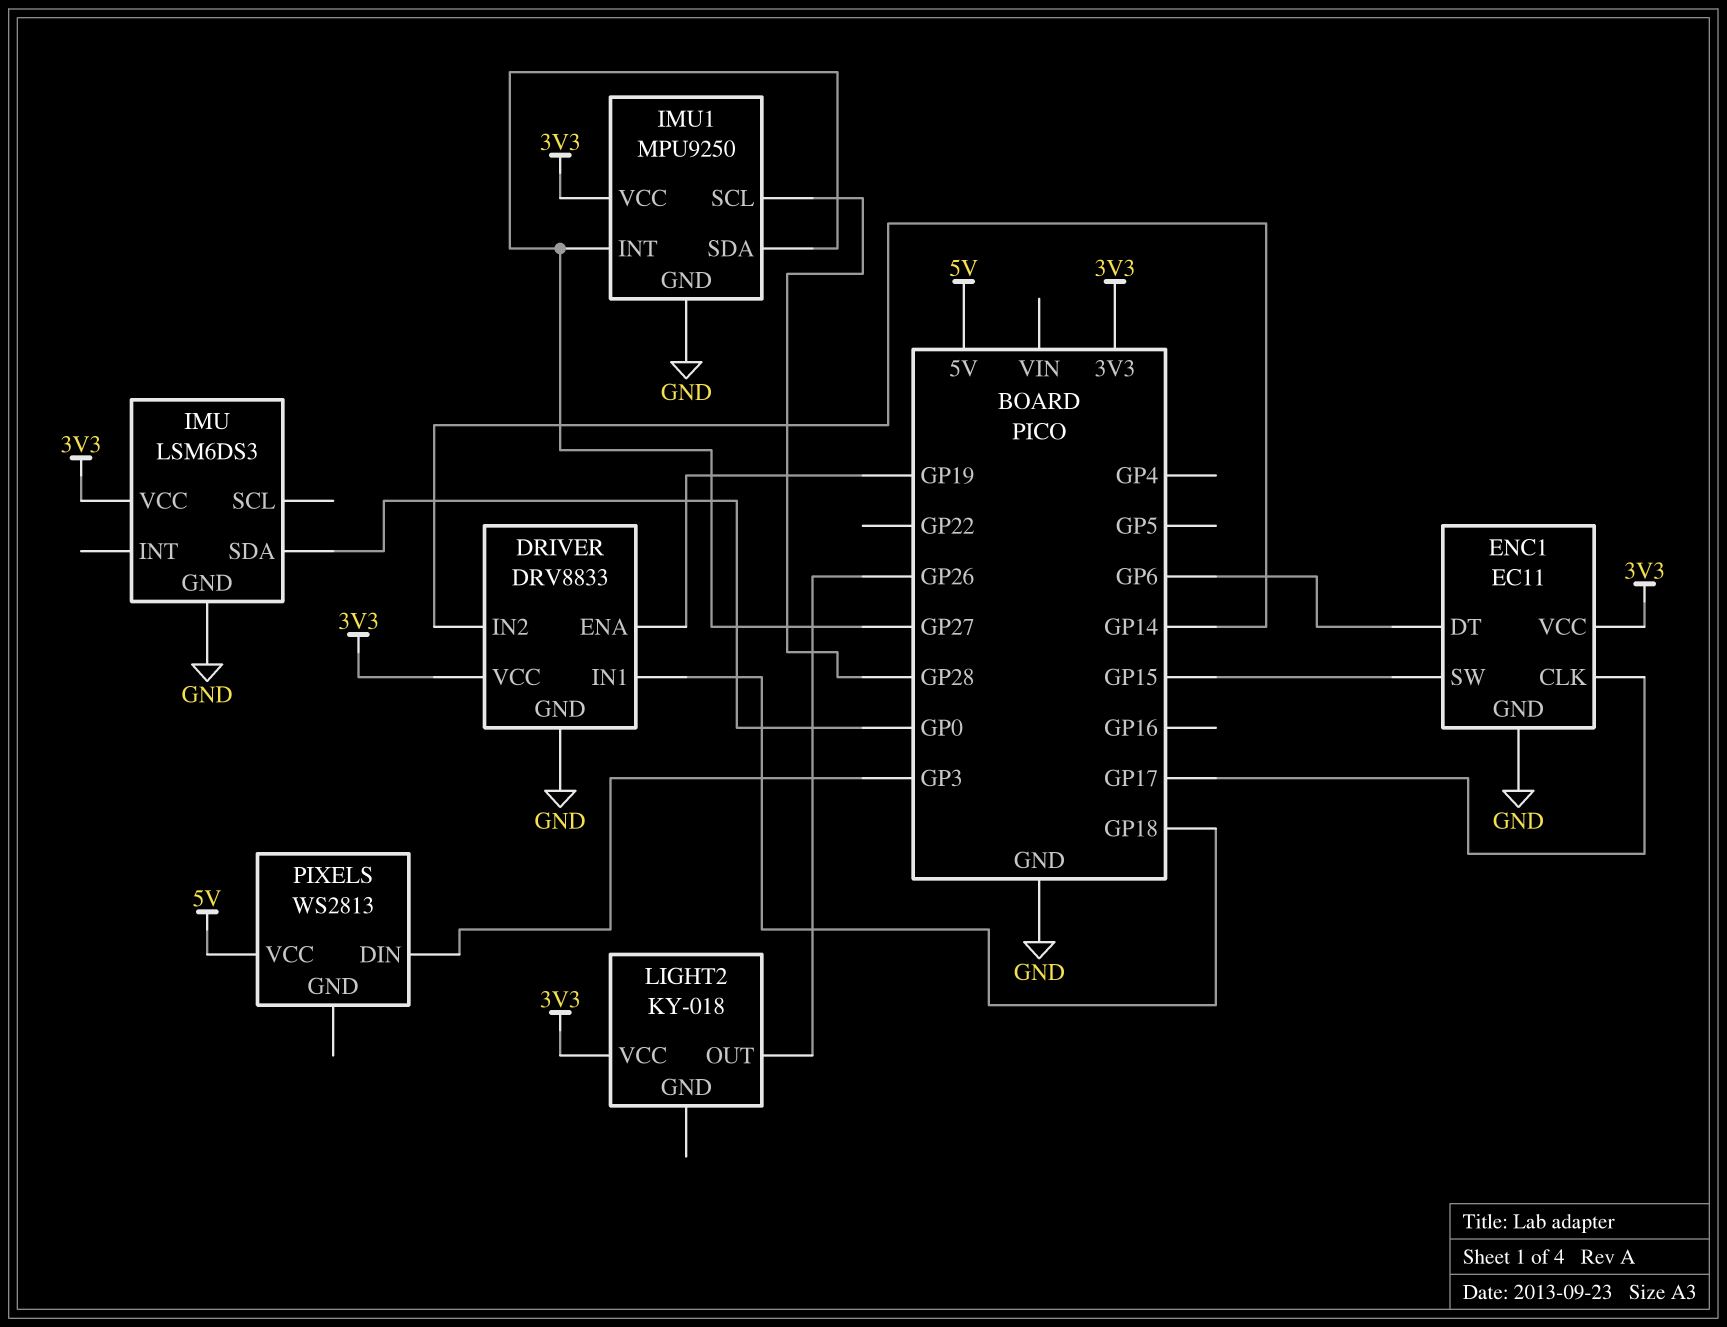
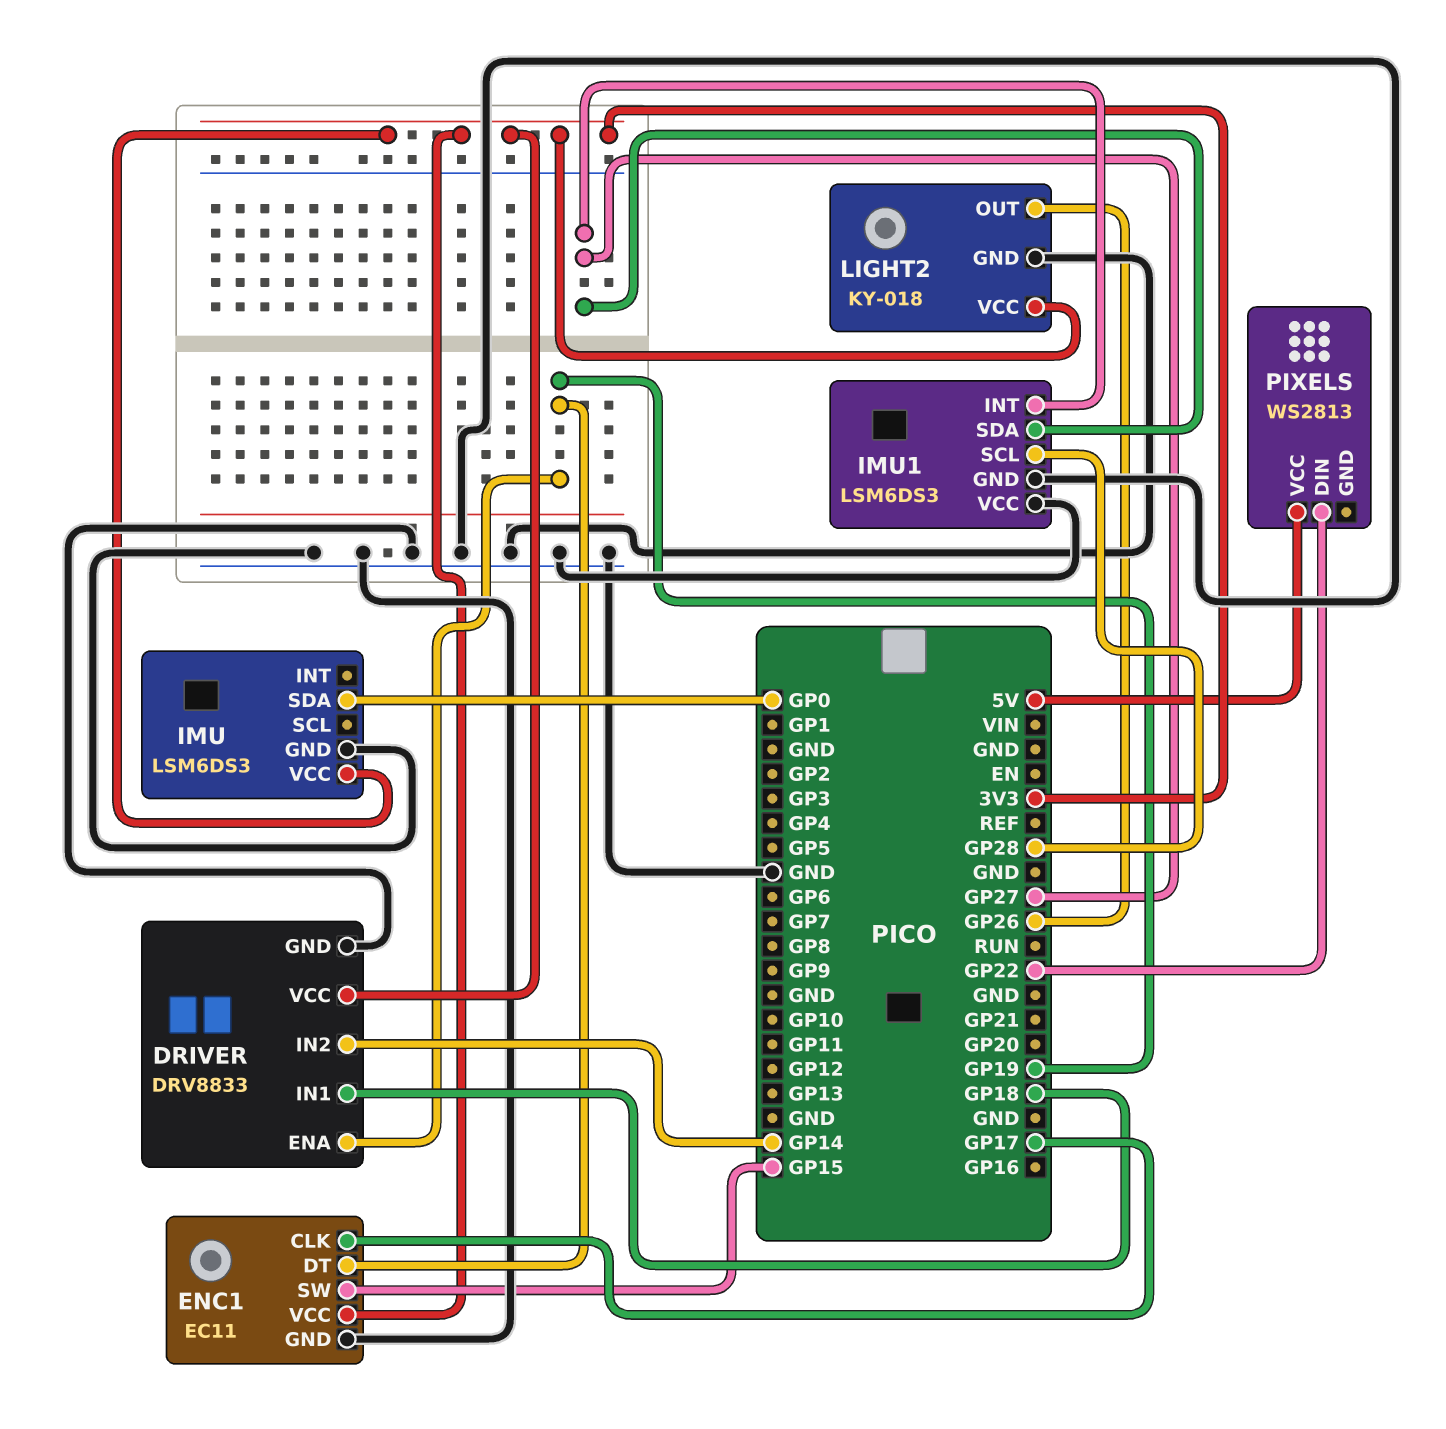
ENC1 pin DT: GP6 -> GP19
IMU1: MPU9250 -> LSM6DS3
IMU1 pin VCC: 3V3 -> GND
LIGHT2 pin GND: none -> GND
PIXELS pin DIN: GP3 -> GP22

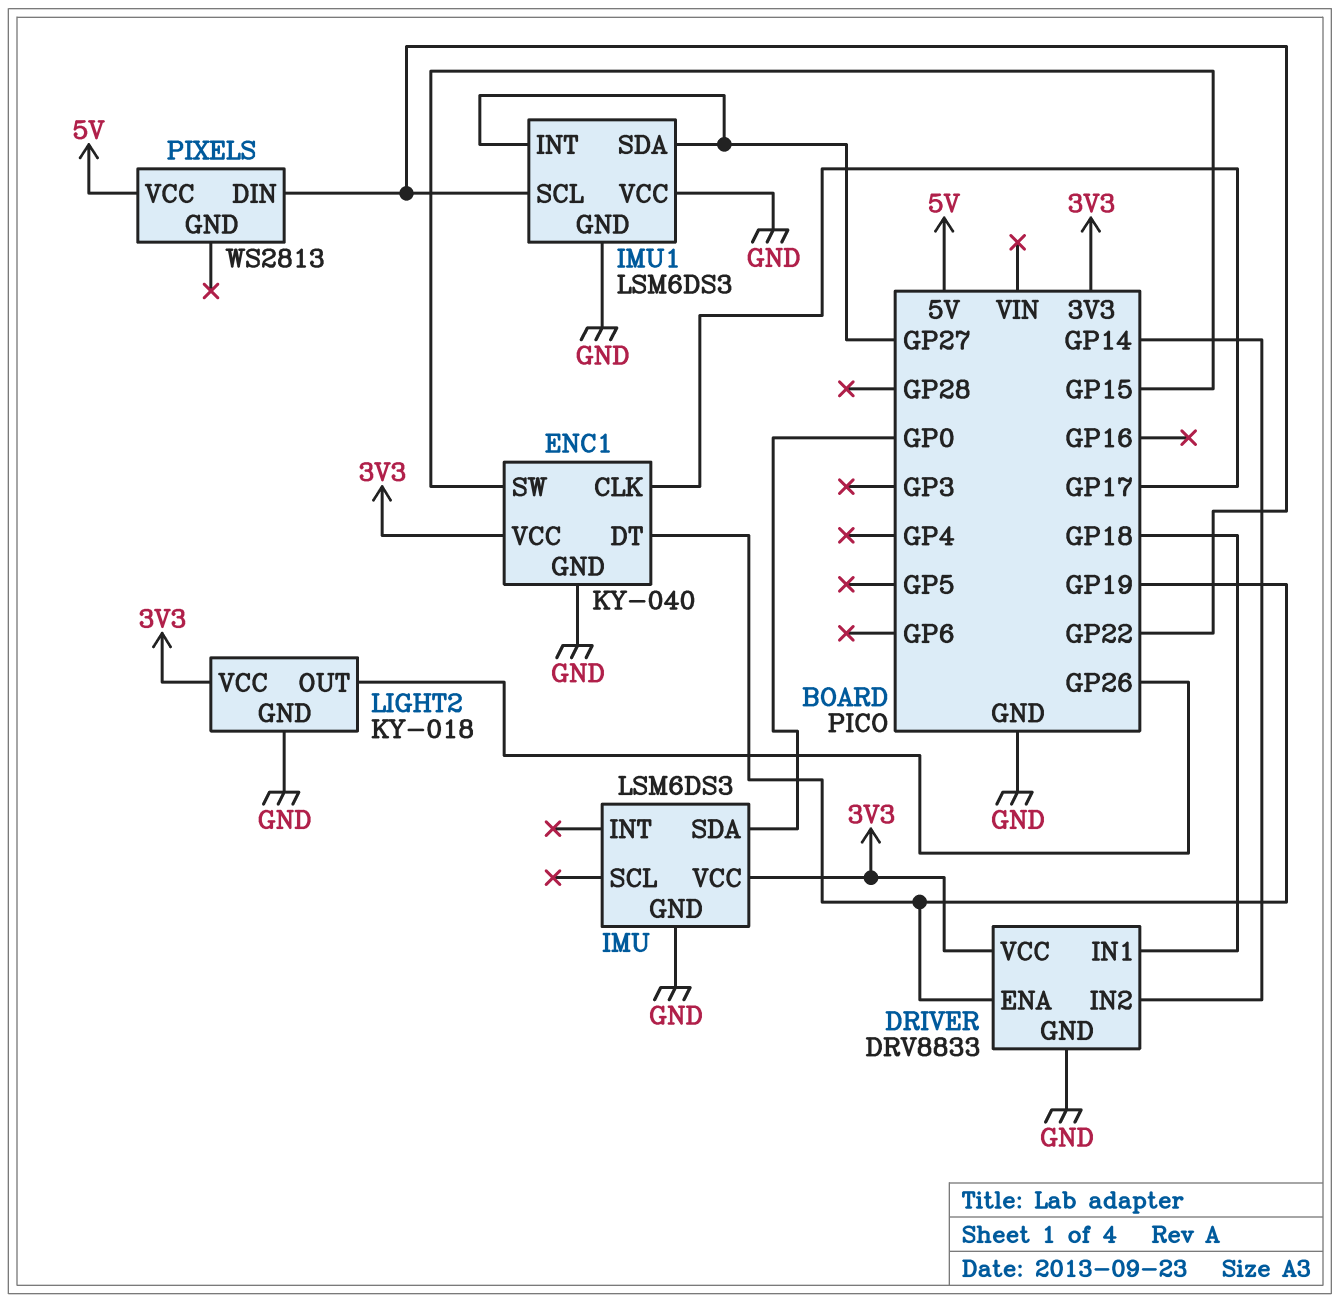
ENC1: EC11 -> KY-040
IMU1 pin SCL: GP28 -> GP22

